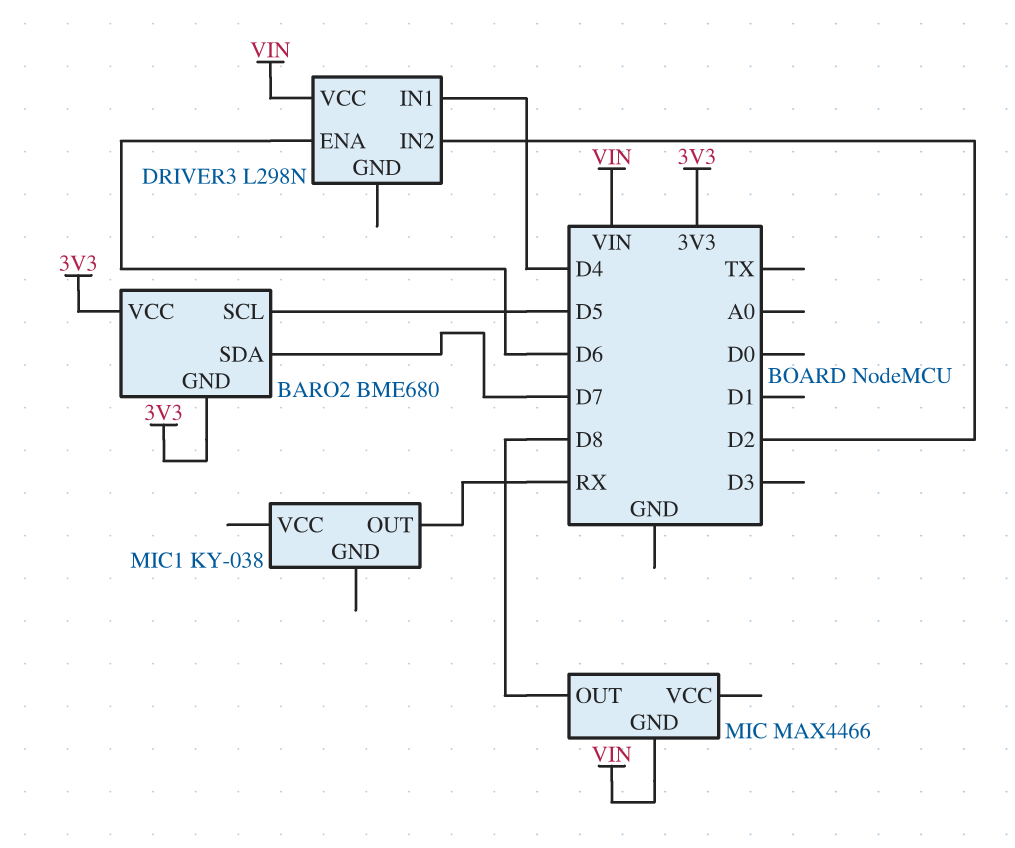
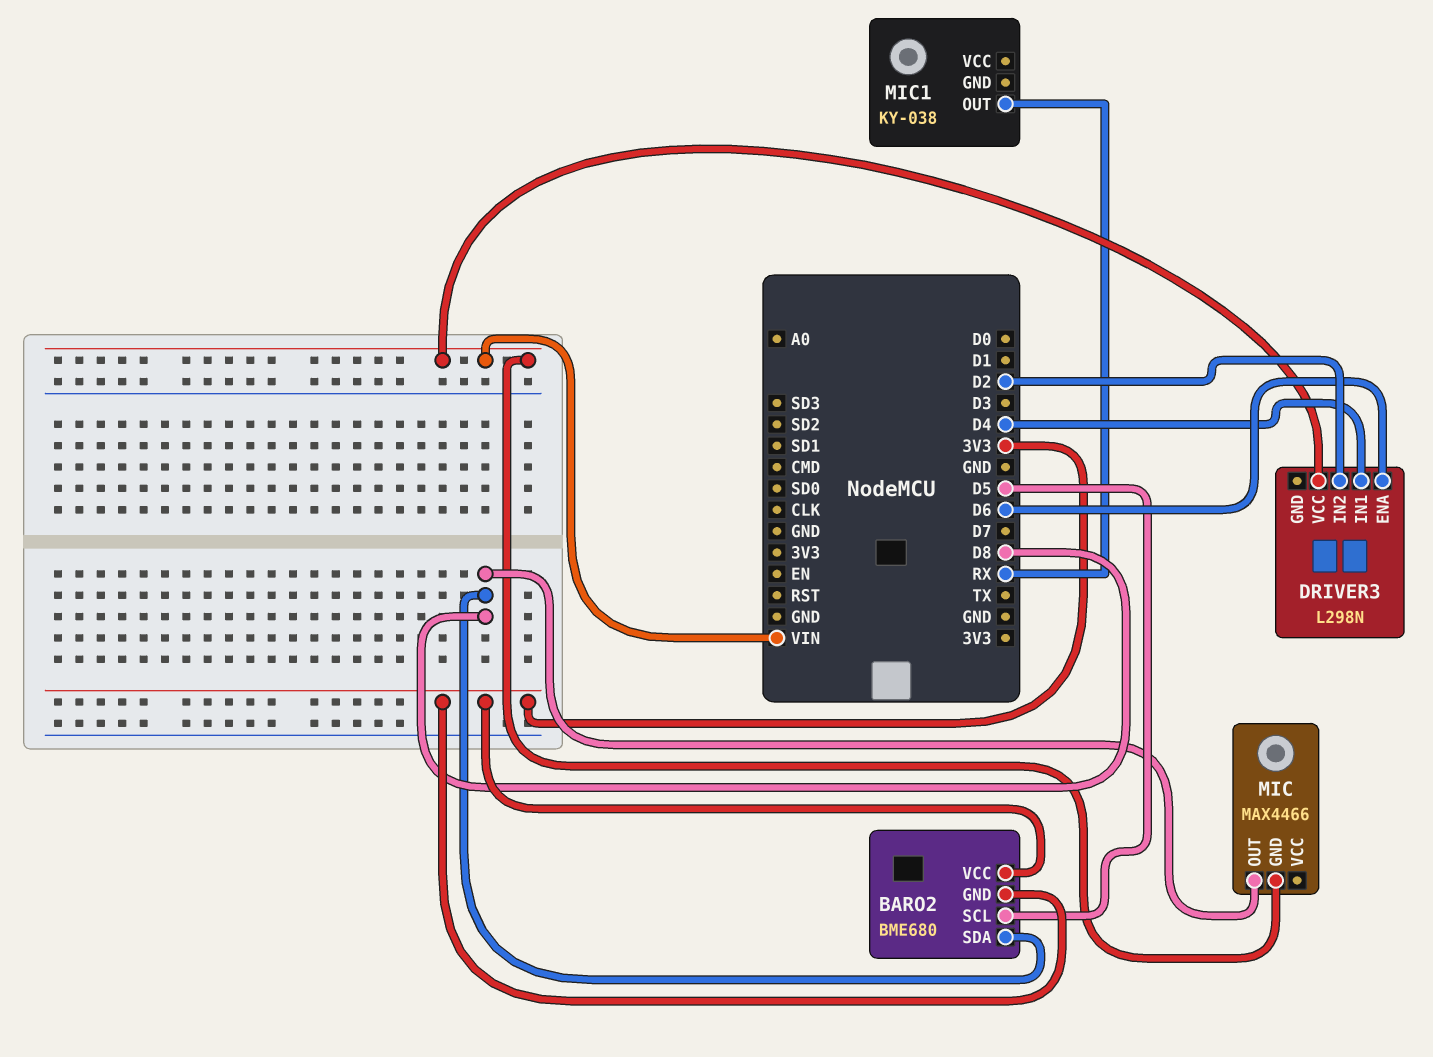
BARO2 pin SDA: D7 -> D8

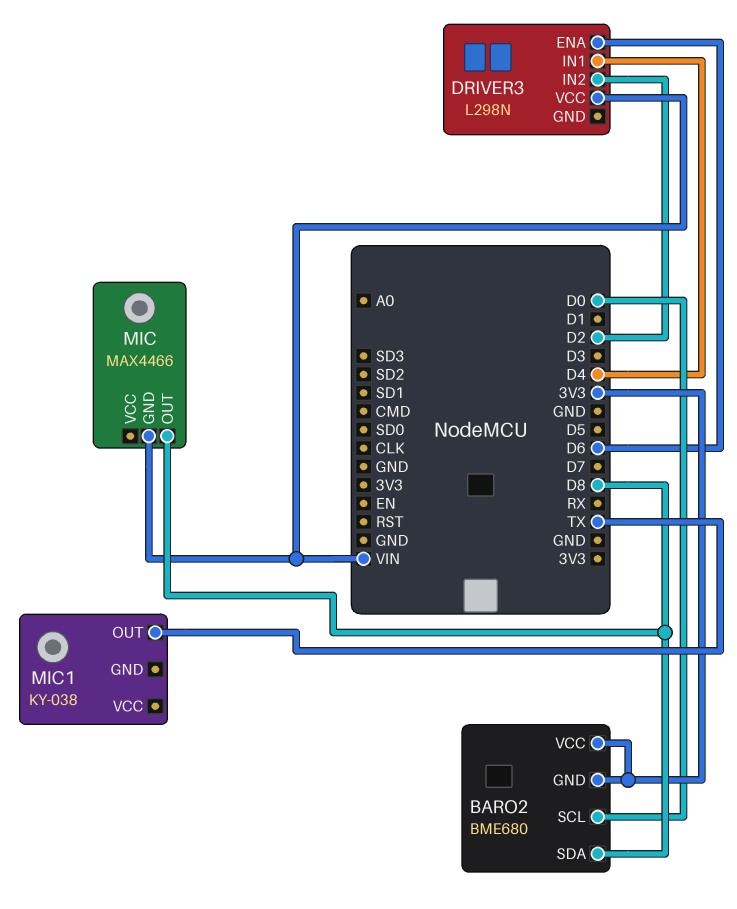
BARO2 pin SCL: D5 -> D0
MIC1 pin OUT: RX -> TX

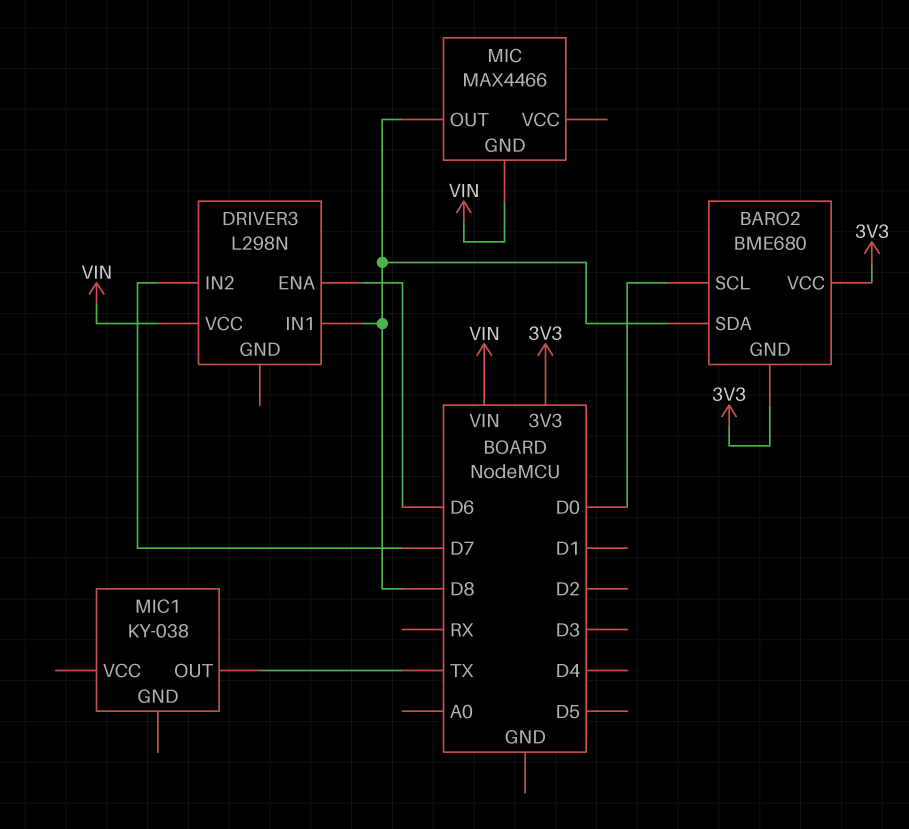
DRIVER3 pin IN1: D4 -> D8
DRIVER3 pin IN2: D2 -> D7

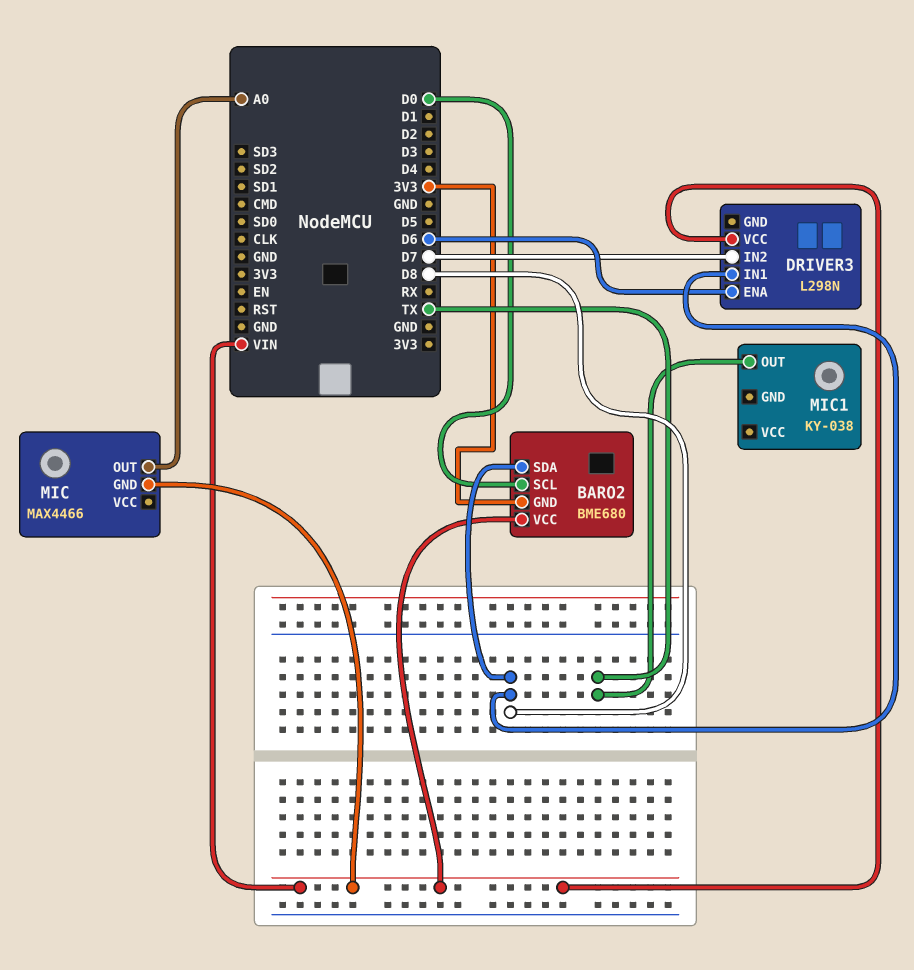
BARO2 pin VCC: 3V3 -> VIN
MIC pin OUT: D8 -> A0

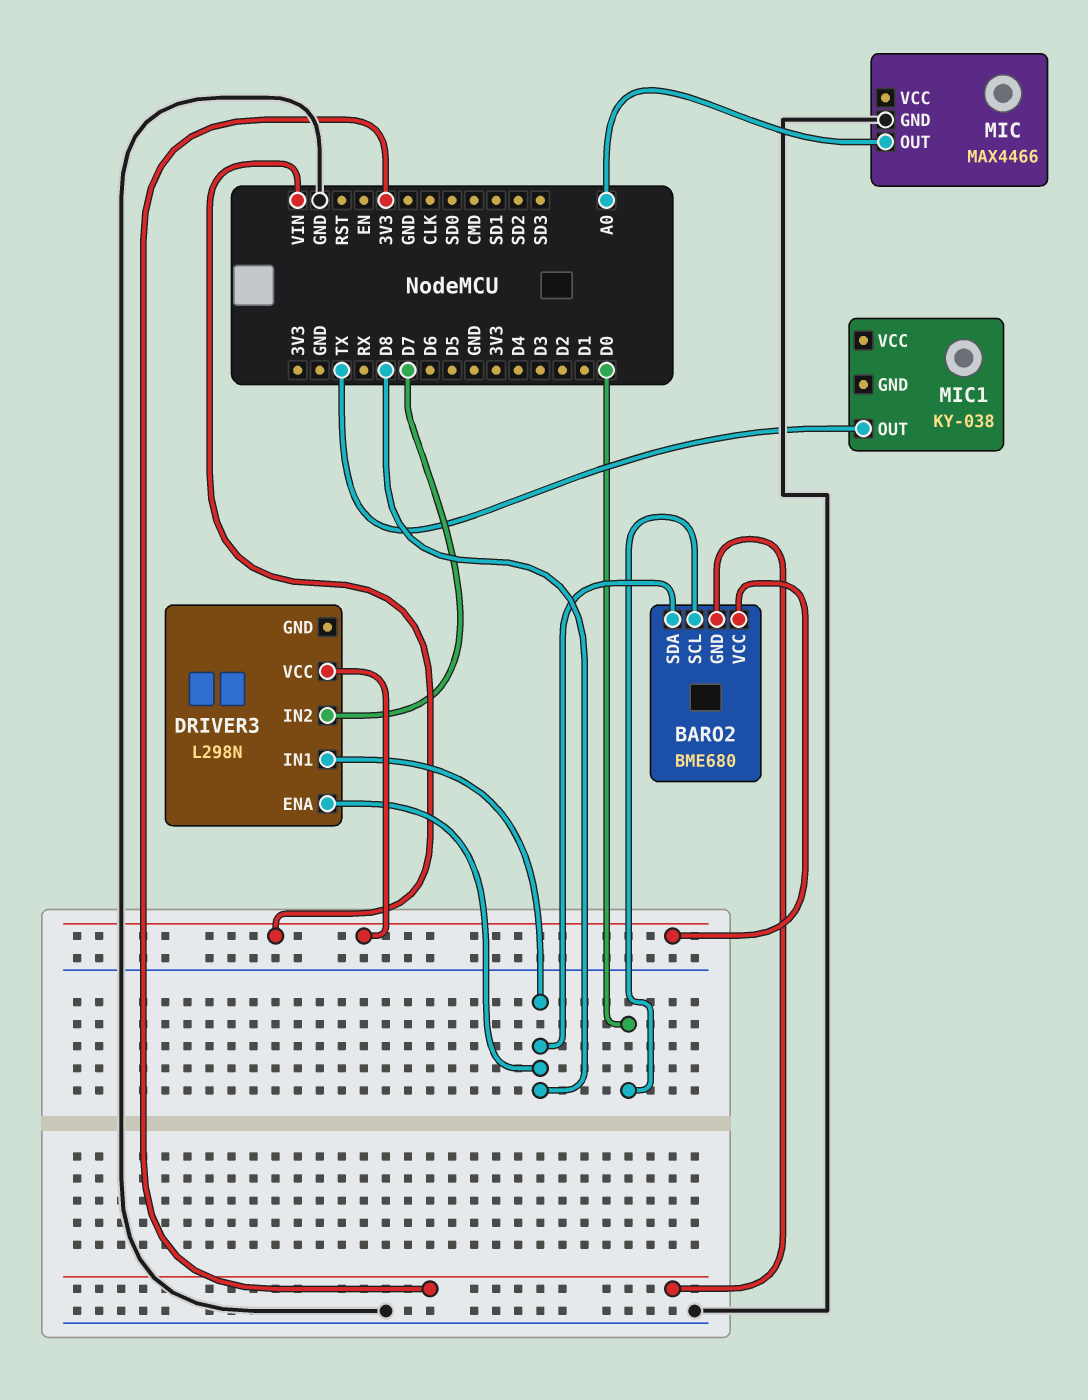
DRIVER3 pin ENA: D6 -> D8
MIC pin GND: VIN -> GND

